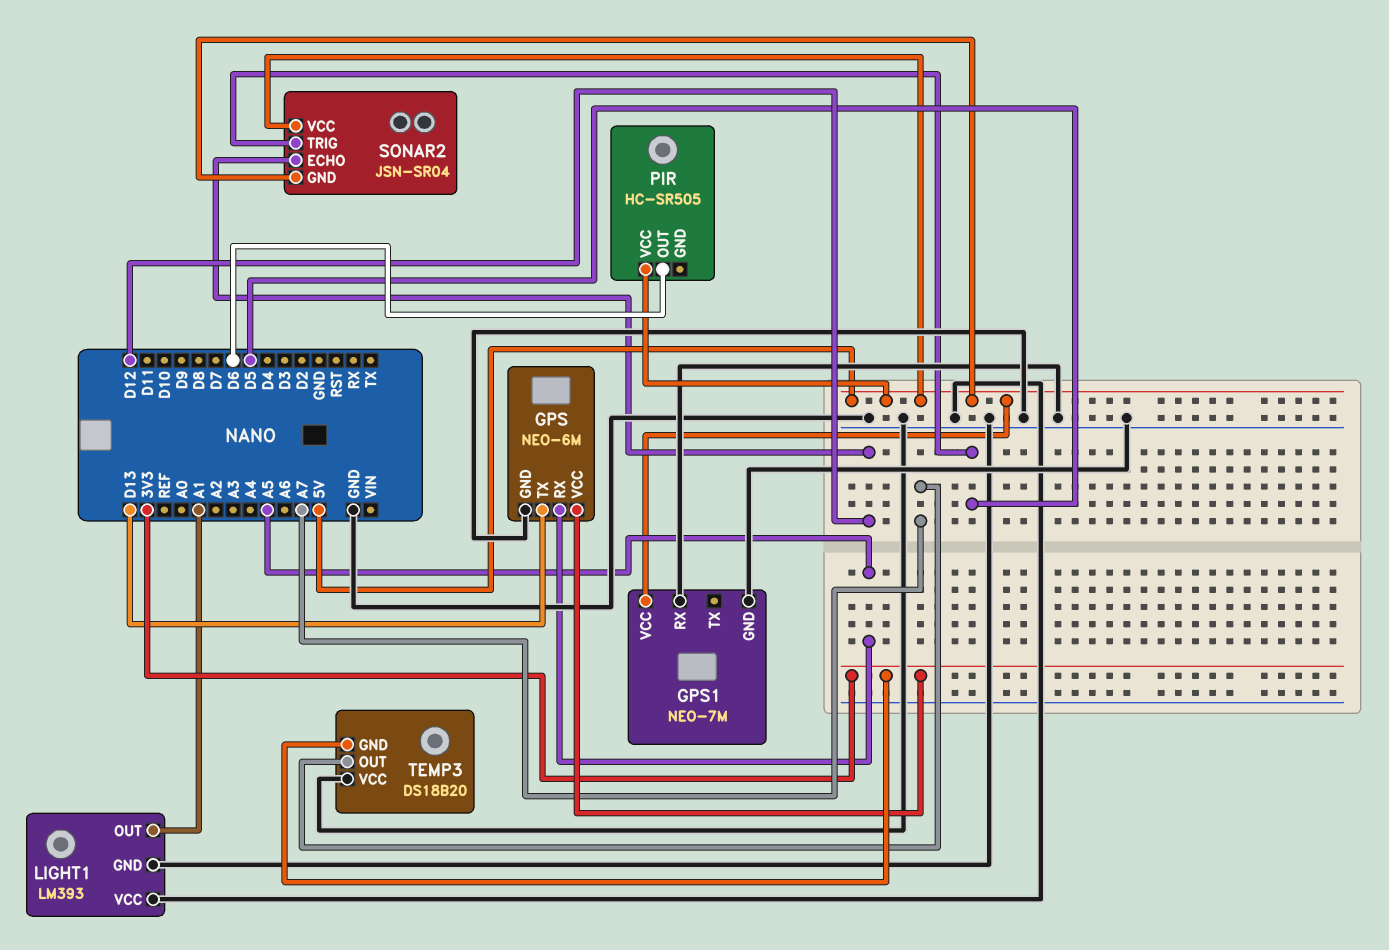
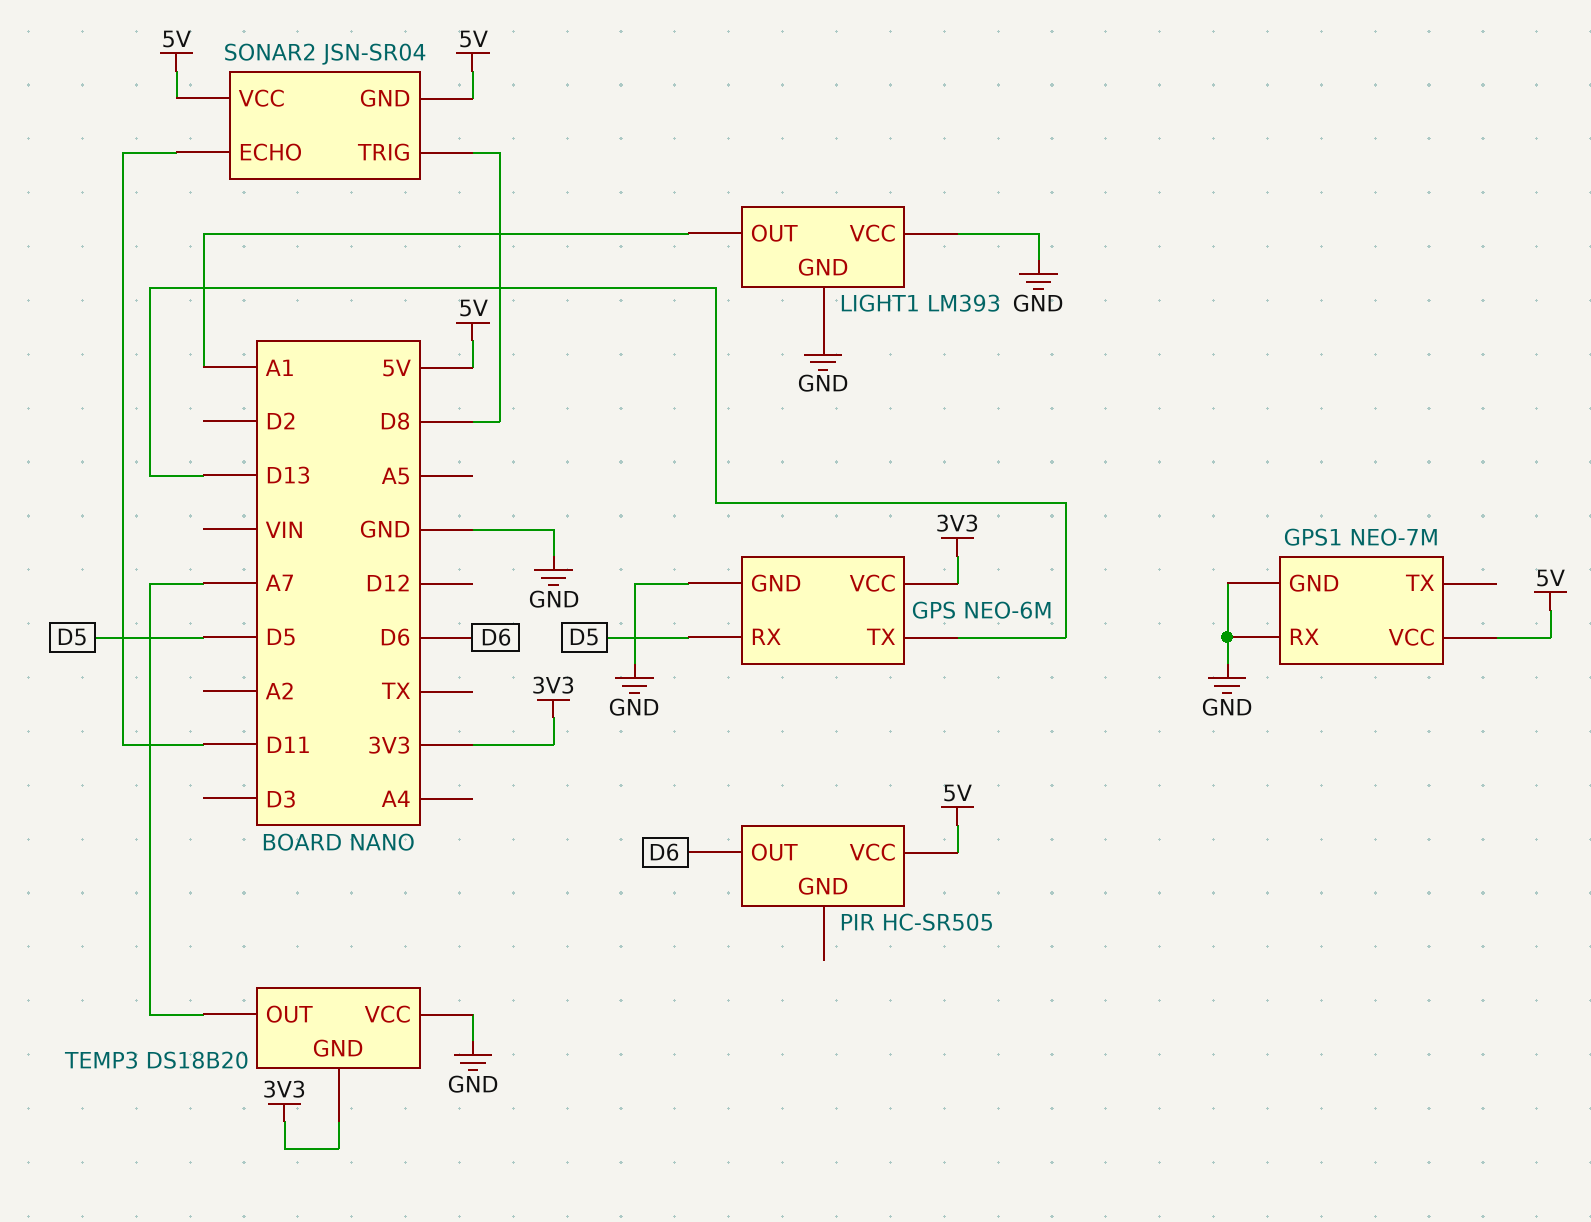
GPS pin RX: A5 -> D5
SONAR2 pin ECHO: D12 -> D11
SONAR2 pin TRIG: D5 -> D8

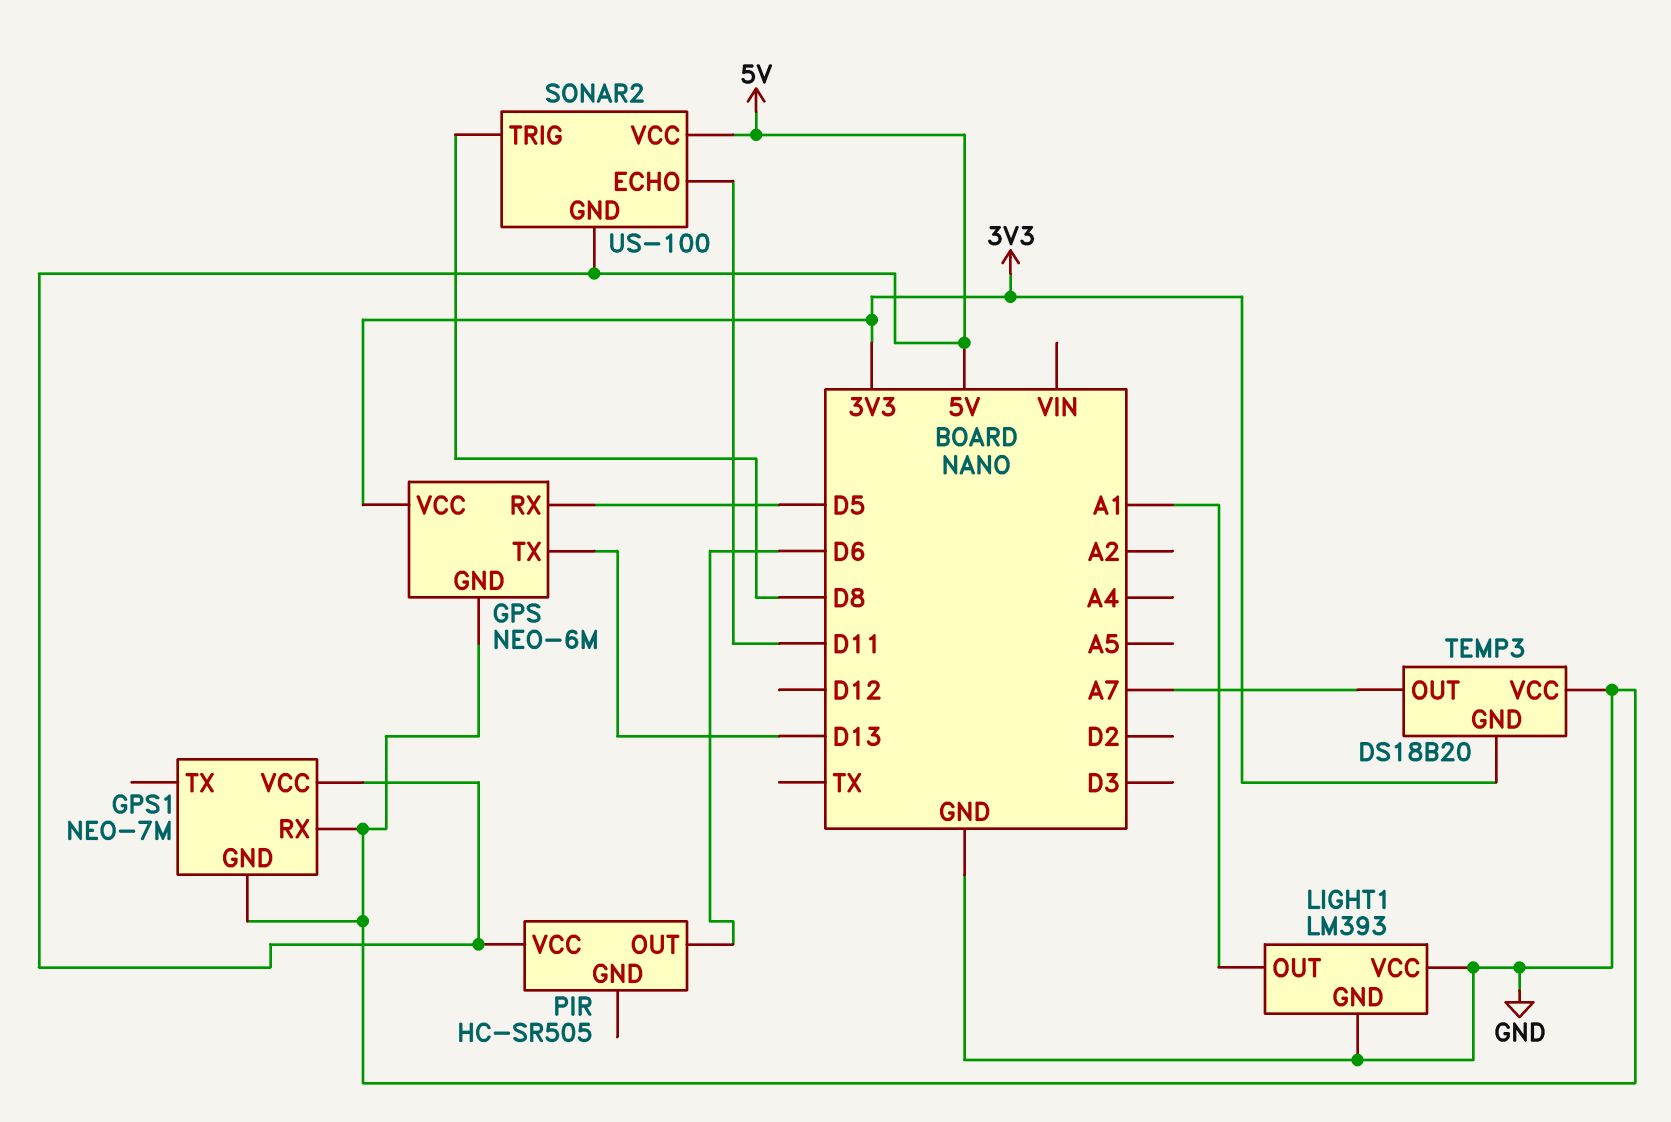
SONAR2: JSN-SR04 -> US-100

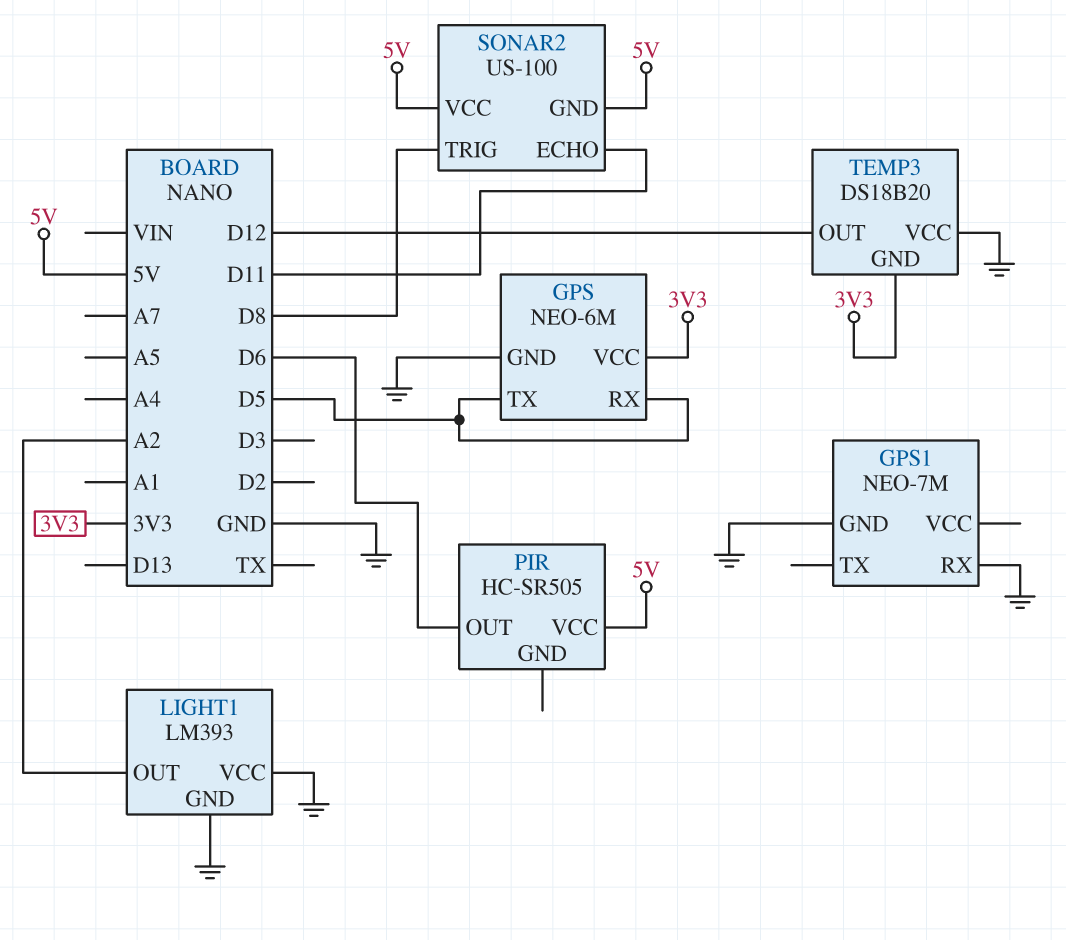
GPS pin TX: D13 -> D5
GPS1 pin VCC: 5V -> none
LIGHT1 pin OUT: A1 -> A2
TEMP3 pin OUT: A7 -> D12

